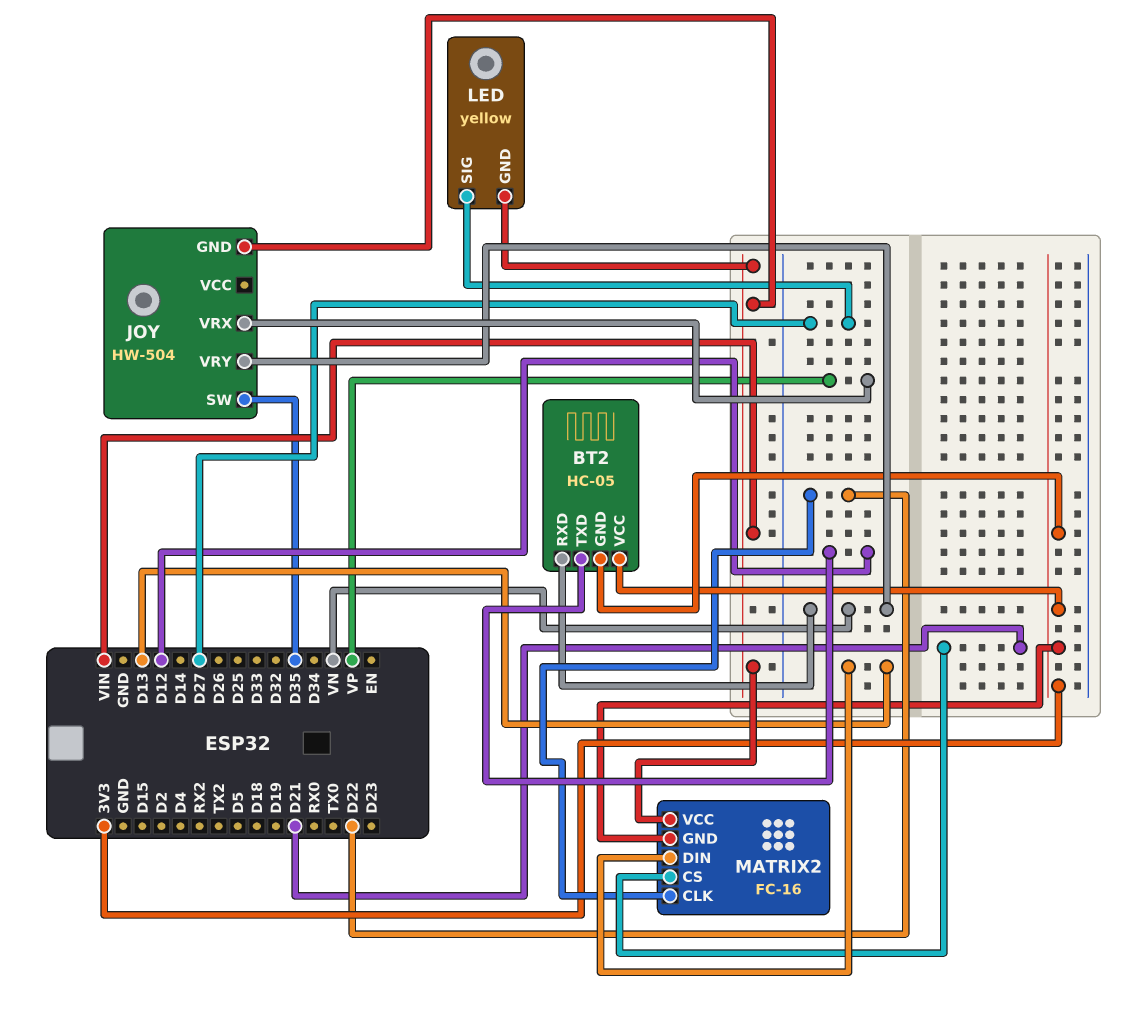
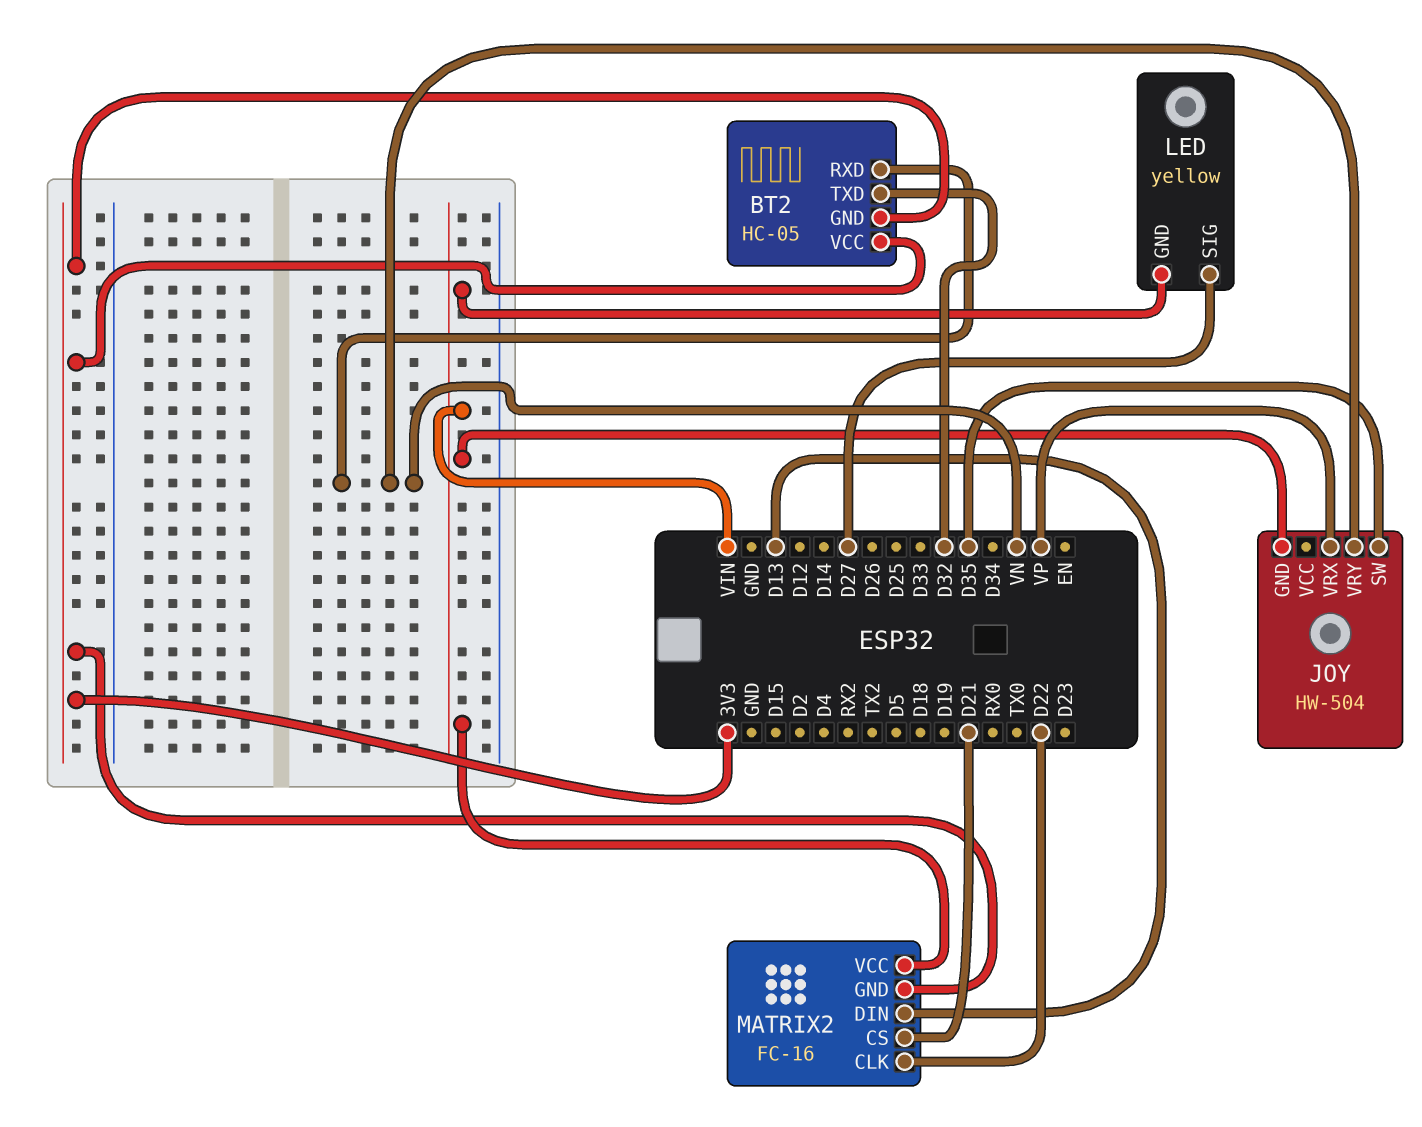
BT2 pin TXD: D12 -> D32

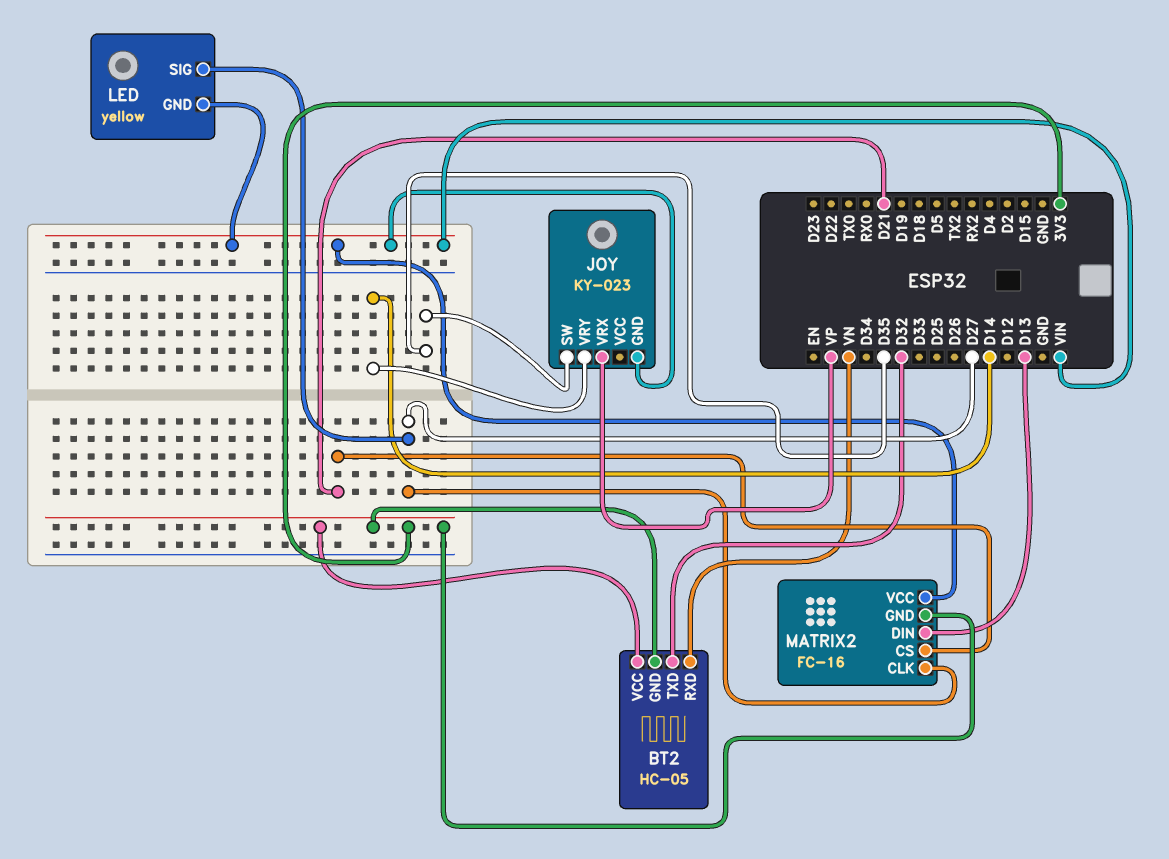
JOY: HW-504 -> KY-023
JOY pin VRY: VN -> D14
MATRIX2 pin CLK: D22 -> D27

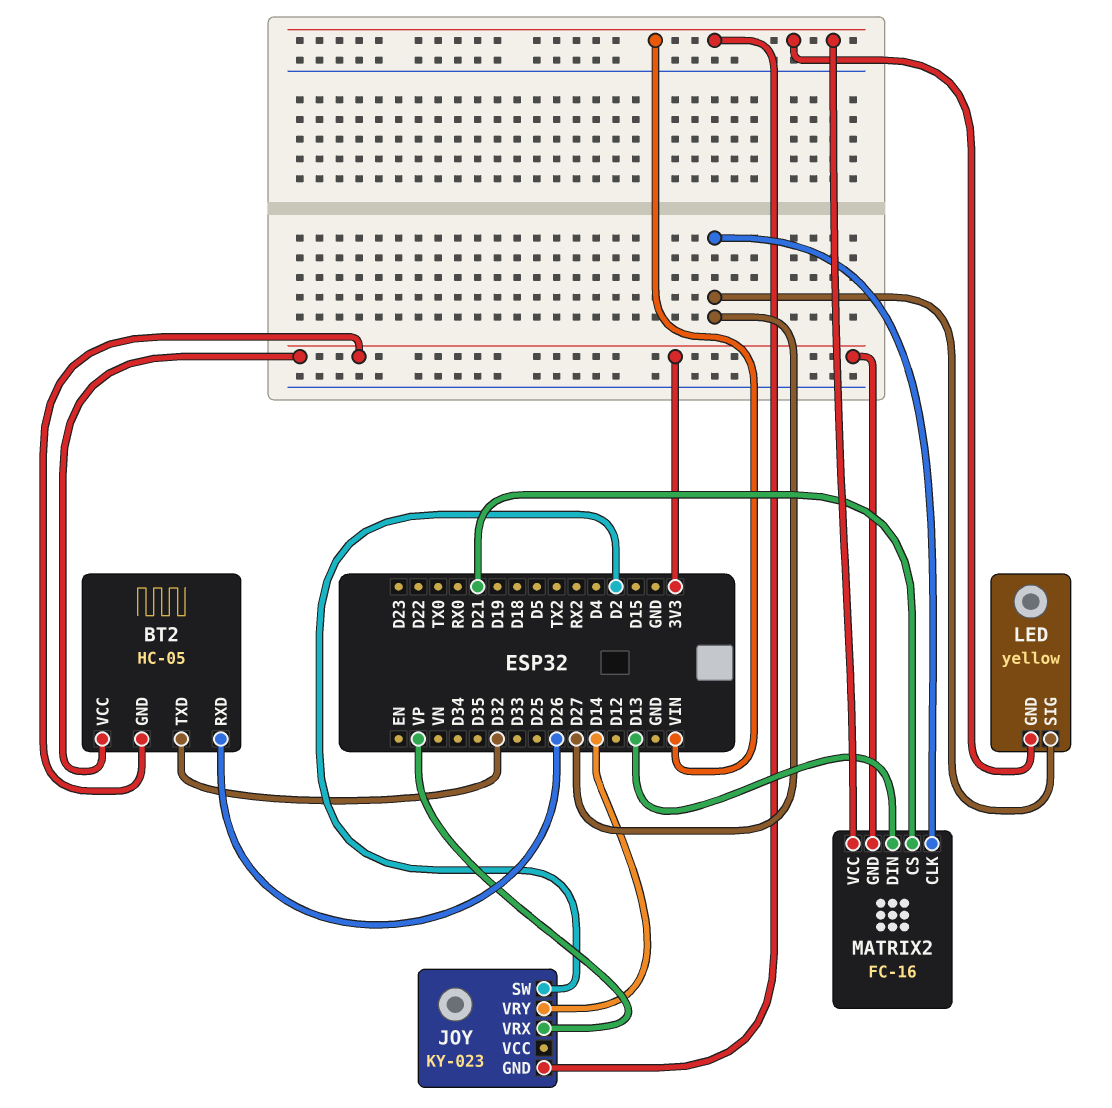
BT2 pin RXD: VN -> D26
JOY pin SW: D35 -> D2

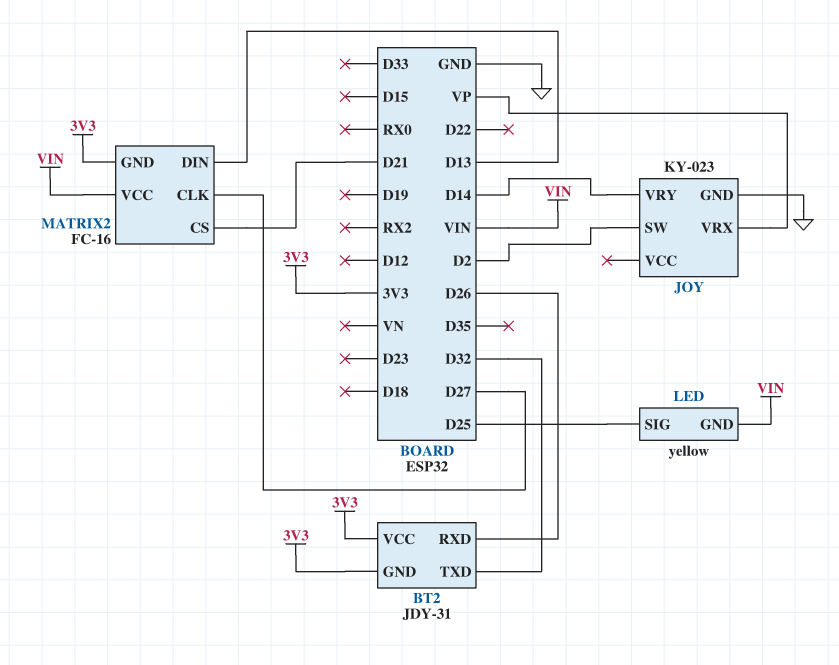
BT2: HC-05 -> JDY-31
JOY pin GND: VIN -> GND
LED pin SIG: D27 -> D25

